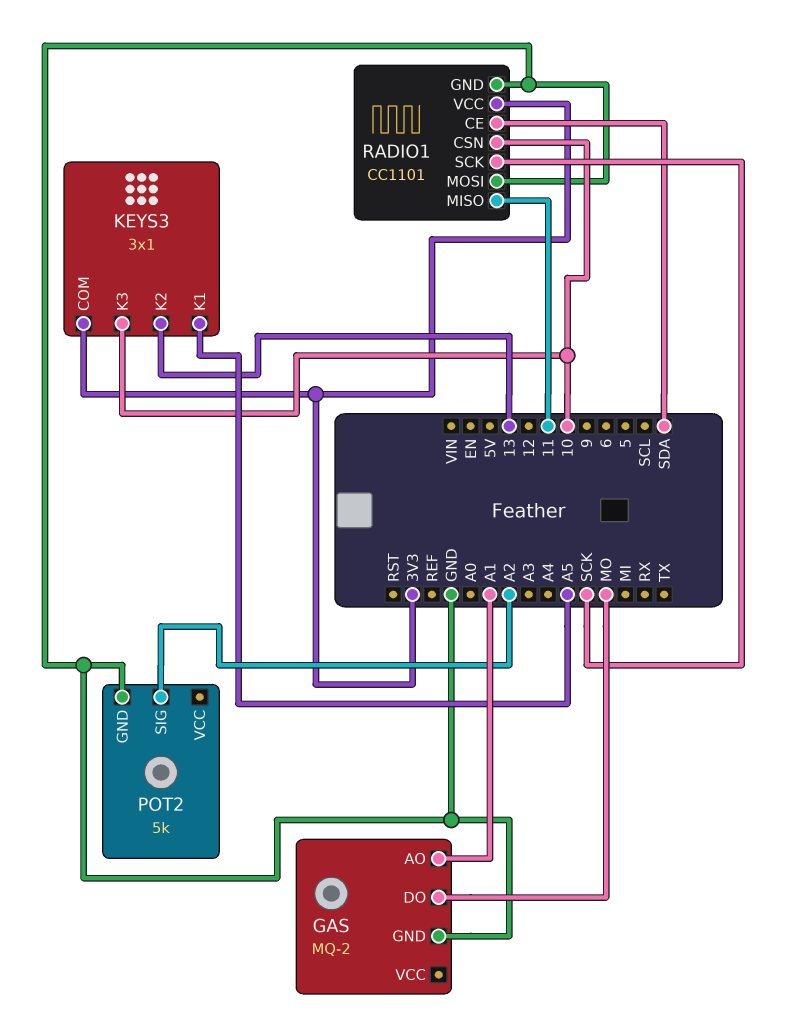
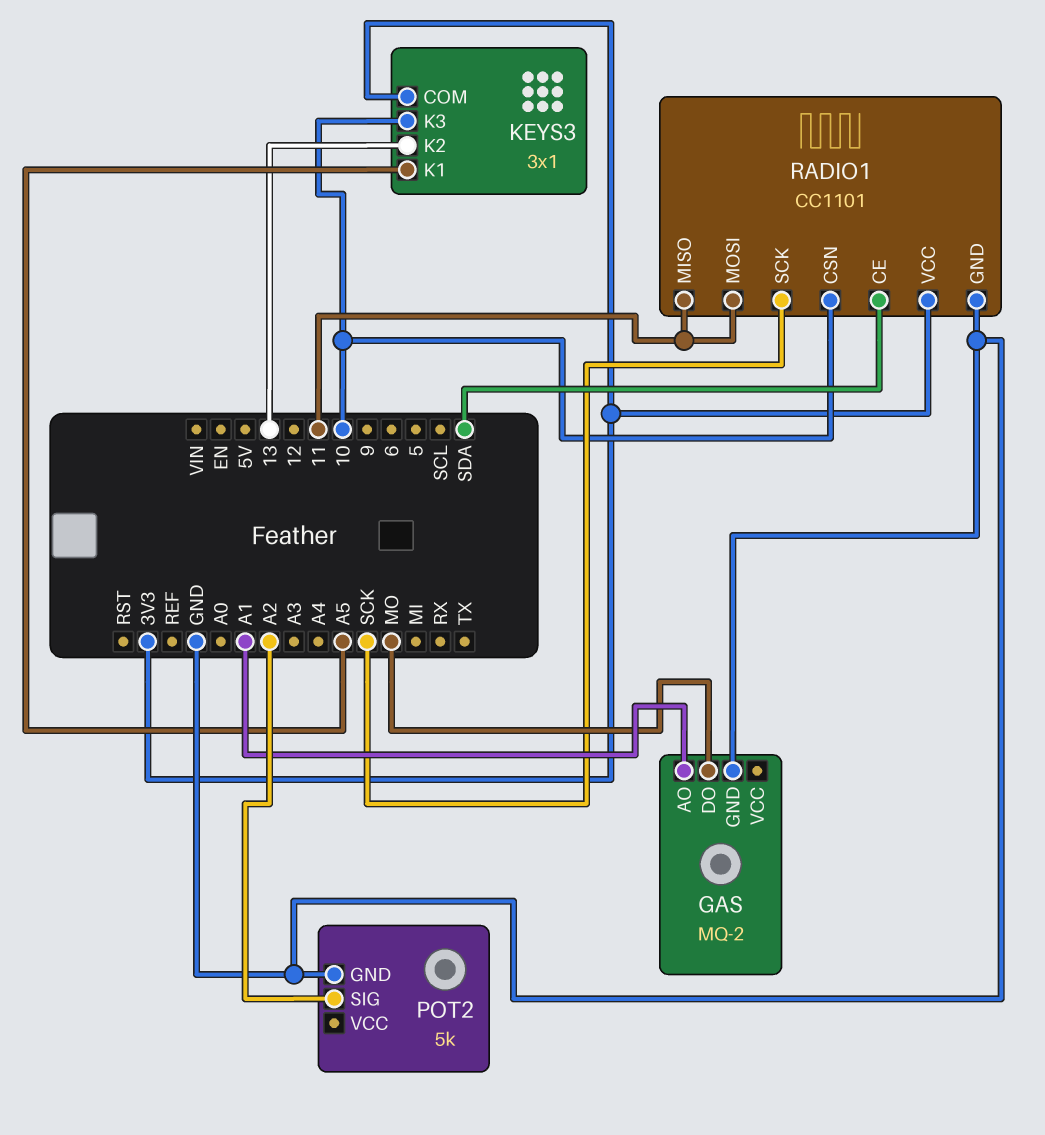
RADIO1 pin MOSI: GND -> 11

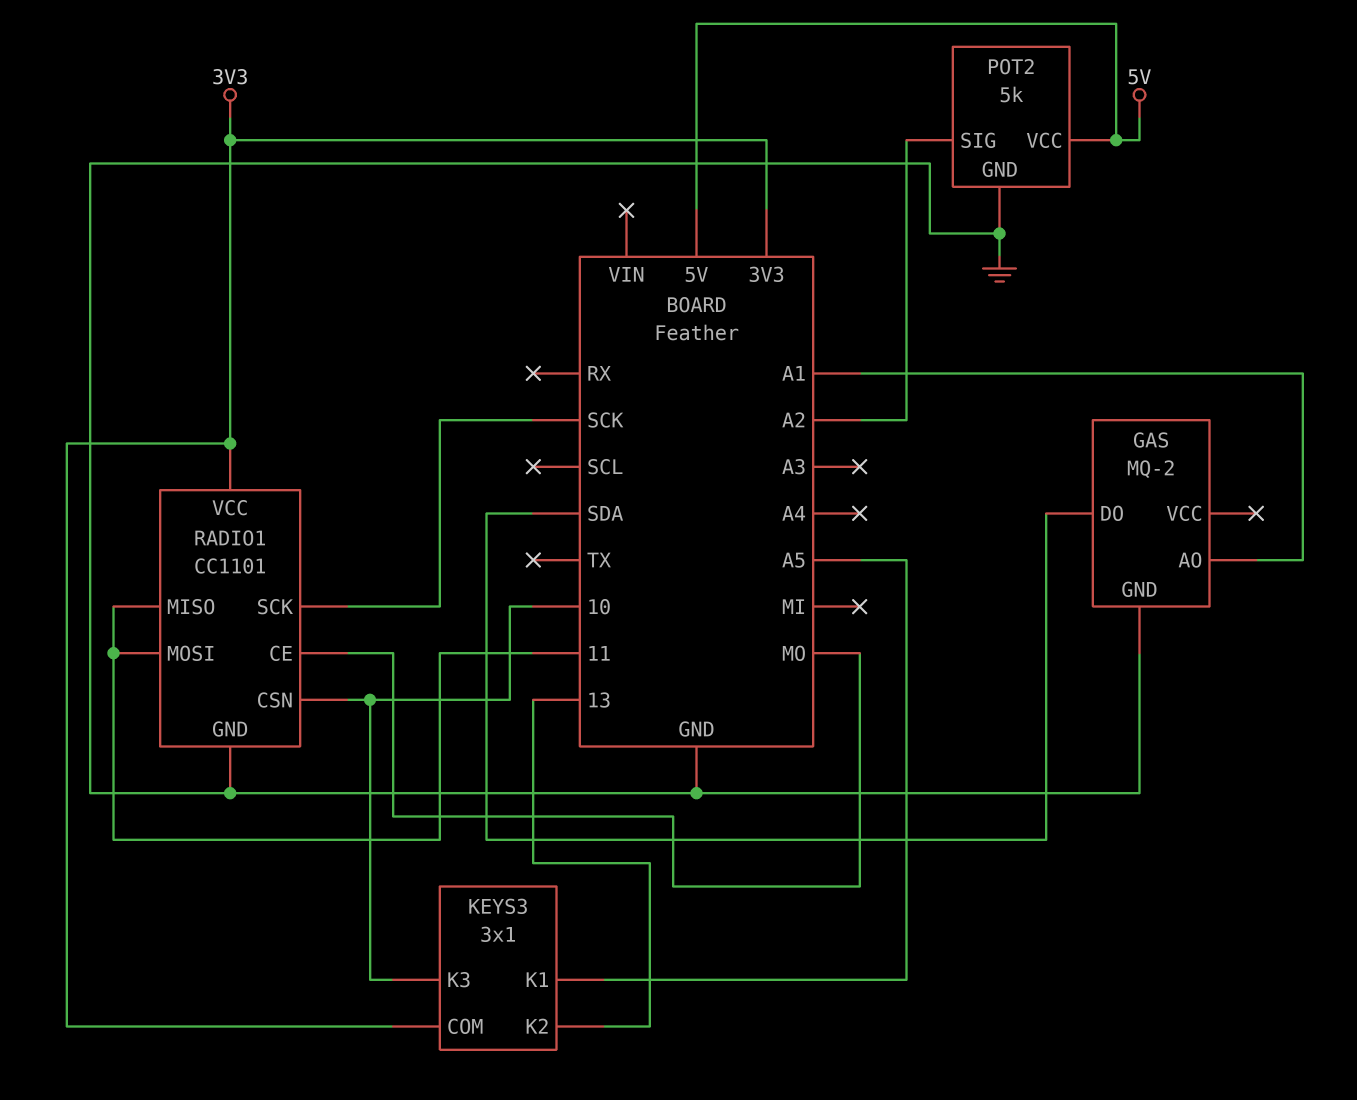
GAS pin DO: MO -> SDA
POT2 pin VCC: none -> 5V
RADIO1 pin CE: SDA -> MO

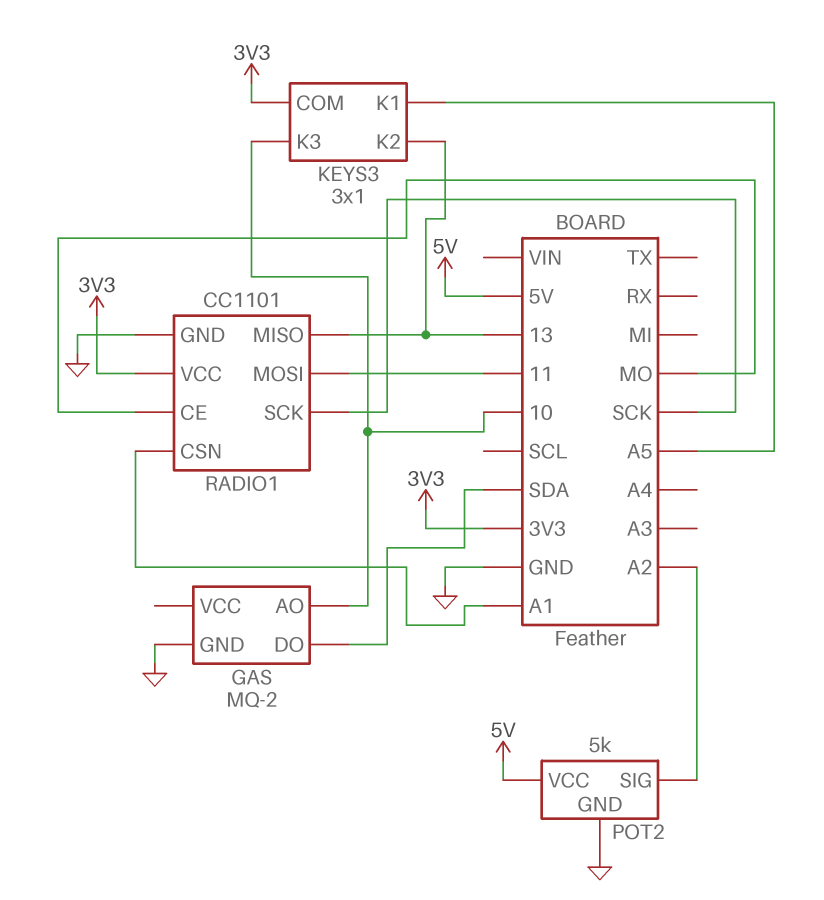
GAS pin AO: A1 -> 10
RADIO1 pin CSN: 10 -> A1
RADIO1 pin MISO: 11 -> 13

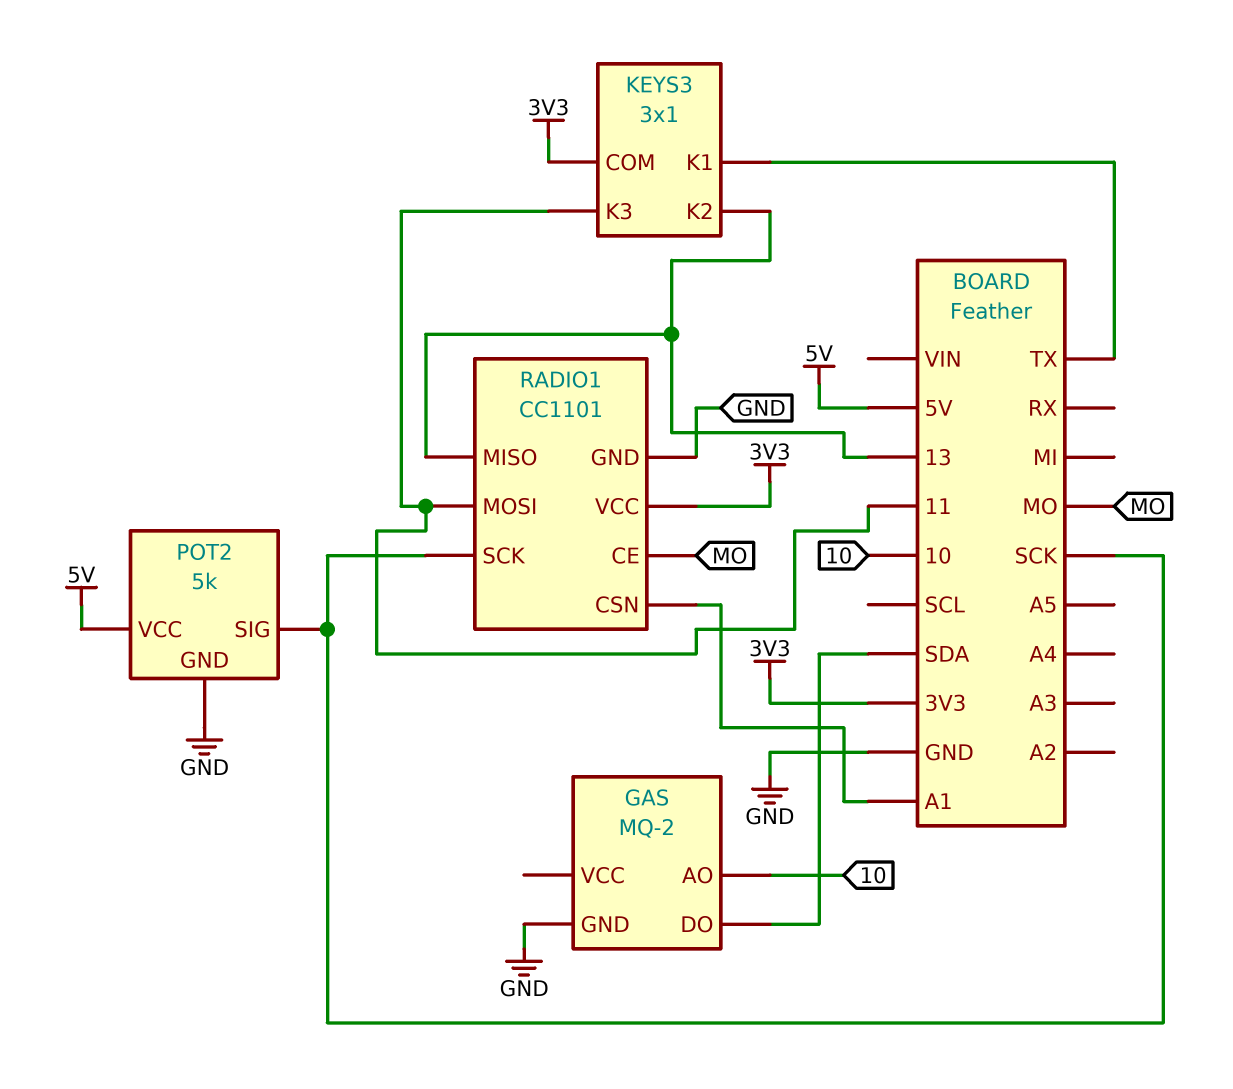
KEYS3 pin K1: A5 -> TX
KEYS3 pin K3: 10 -> 11
POT2 pin SIG: A2 -> SCK

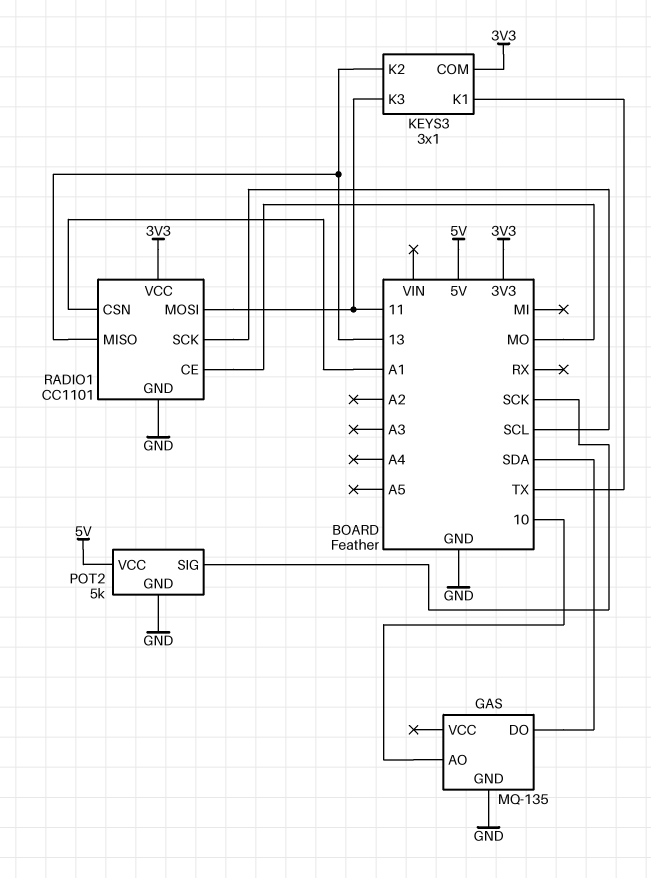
GAS: MQ-2 -> MQ-135
RADIO1 pin SCK: SCK -> SCL

